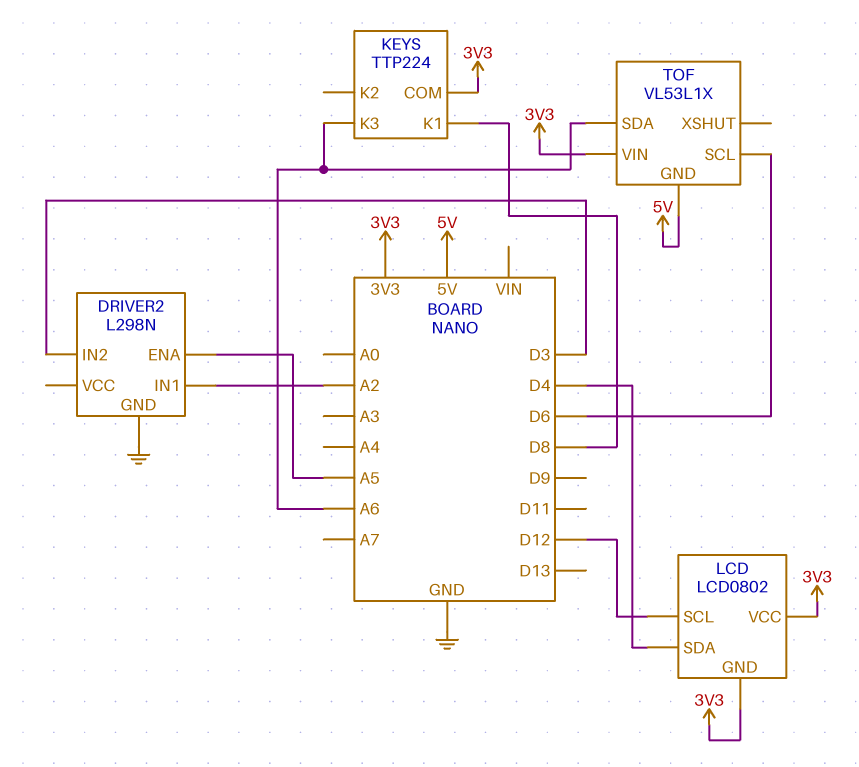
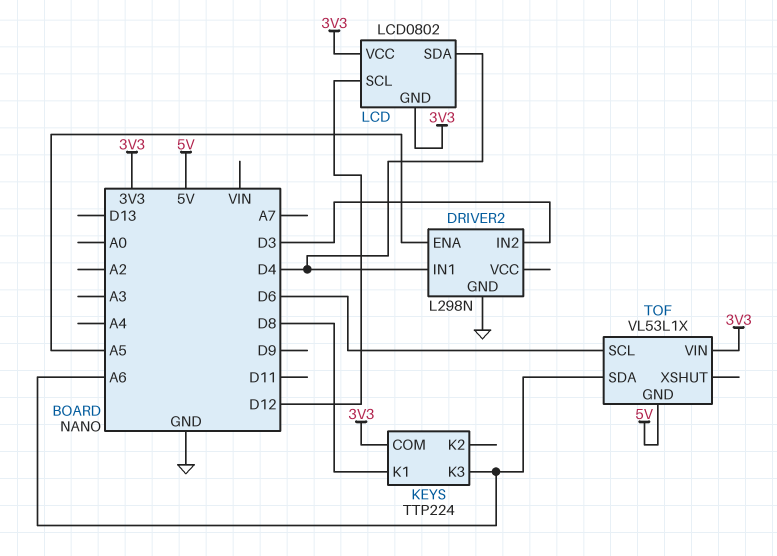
DRIVER2 pin IN1: A2 -> D4

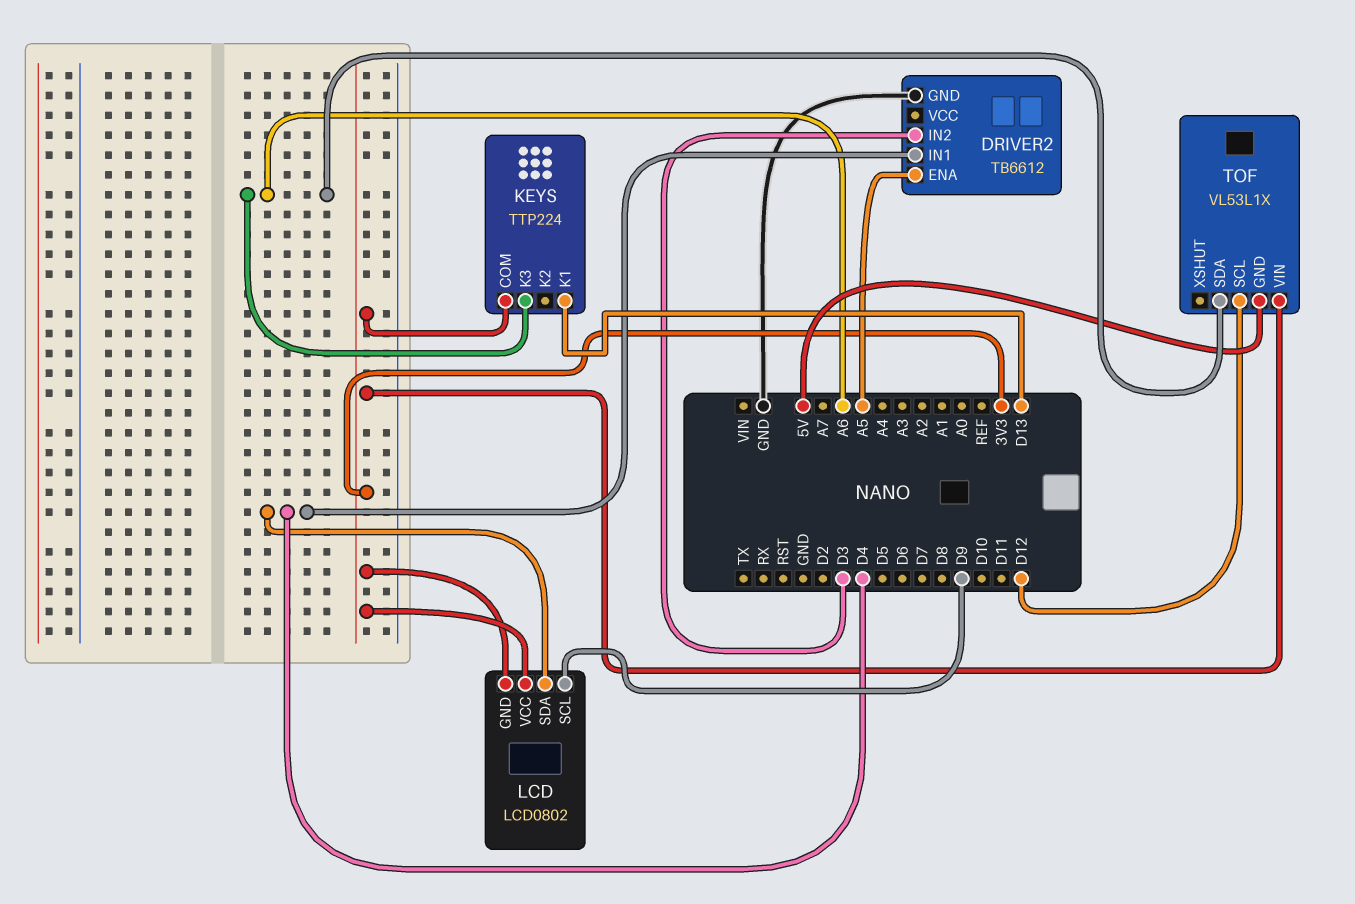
DRIVER2: L298N -> TB6612
KEYS pin K1: D8 -> D13
LCD pin SCL: D12 -> D9
TOF pin SCL: D6 -> D12

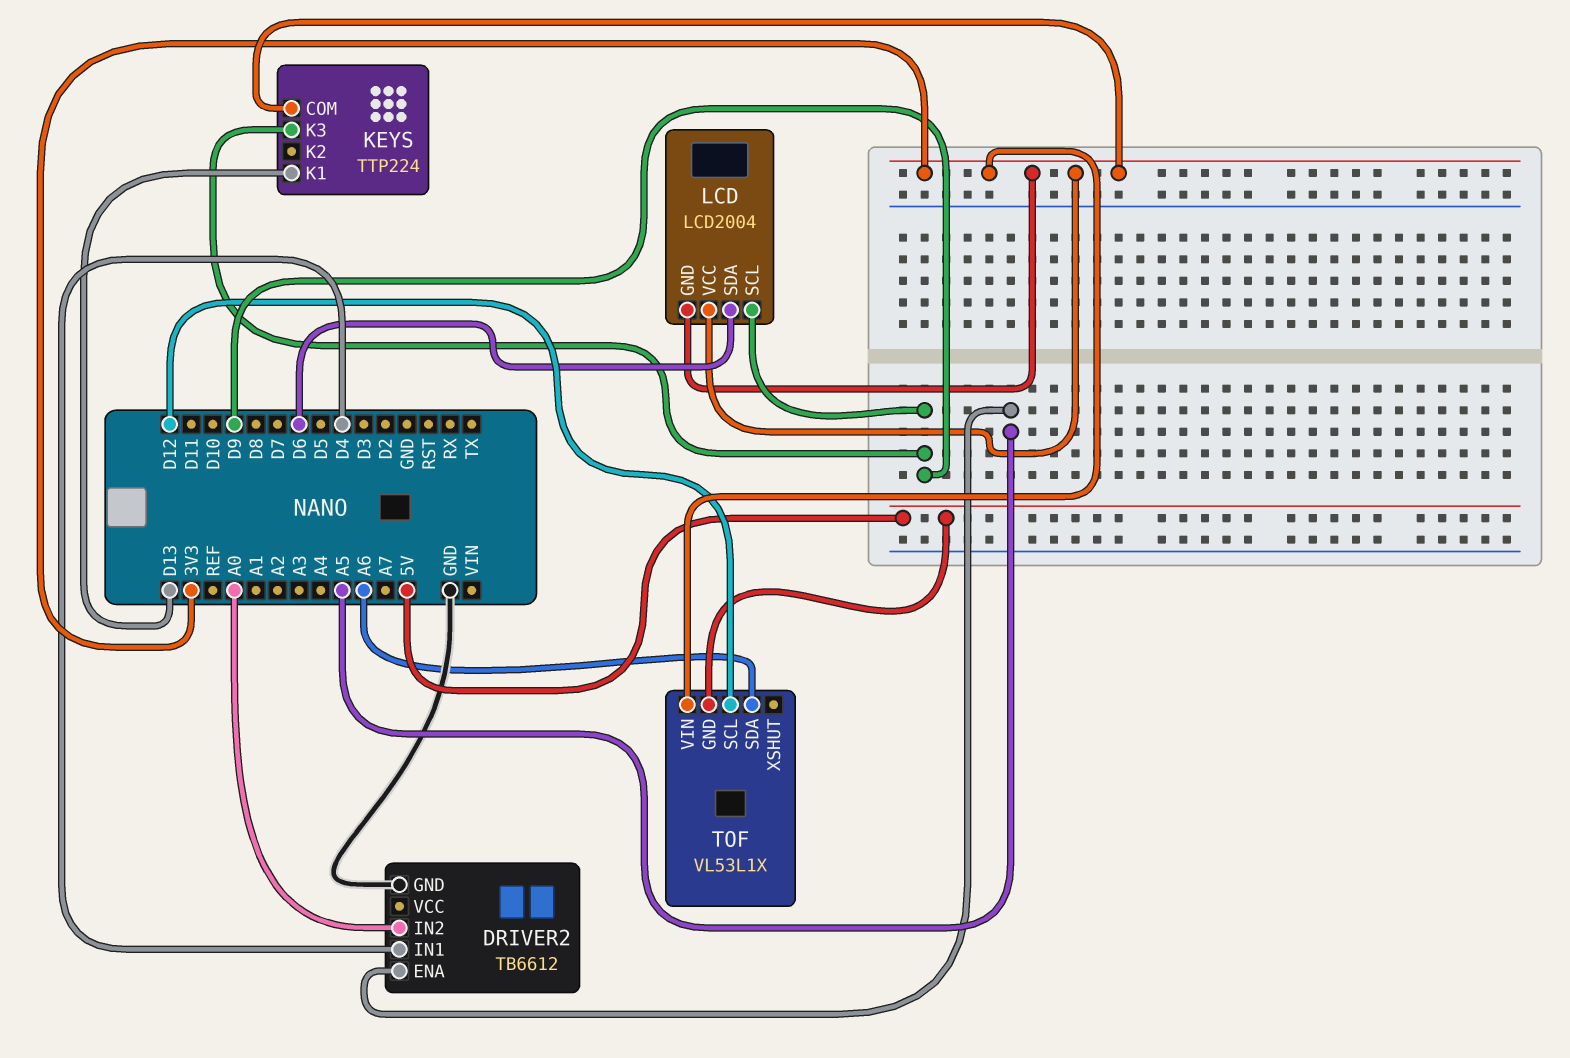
DRIVER2 pin IN2: D3 -> A0
KEYS pin K3: A6 -> D9
LCD: LCD0802 -> LCD2004
LCD pin SDA: D4 -> D6

